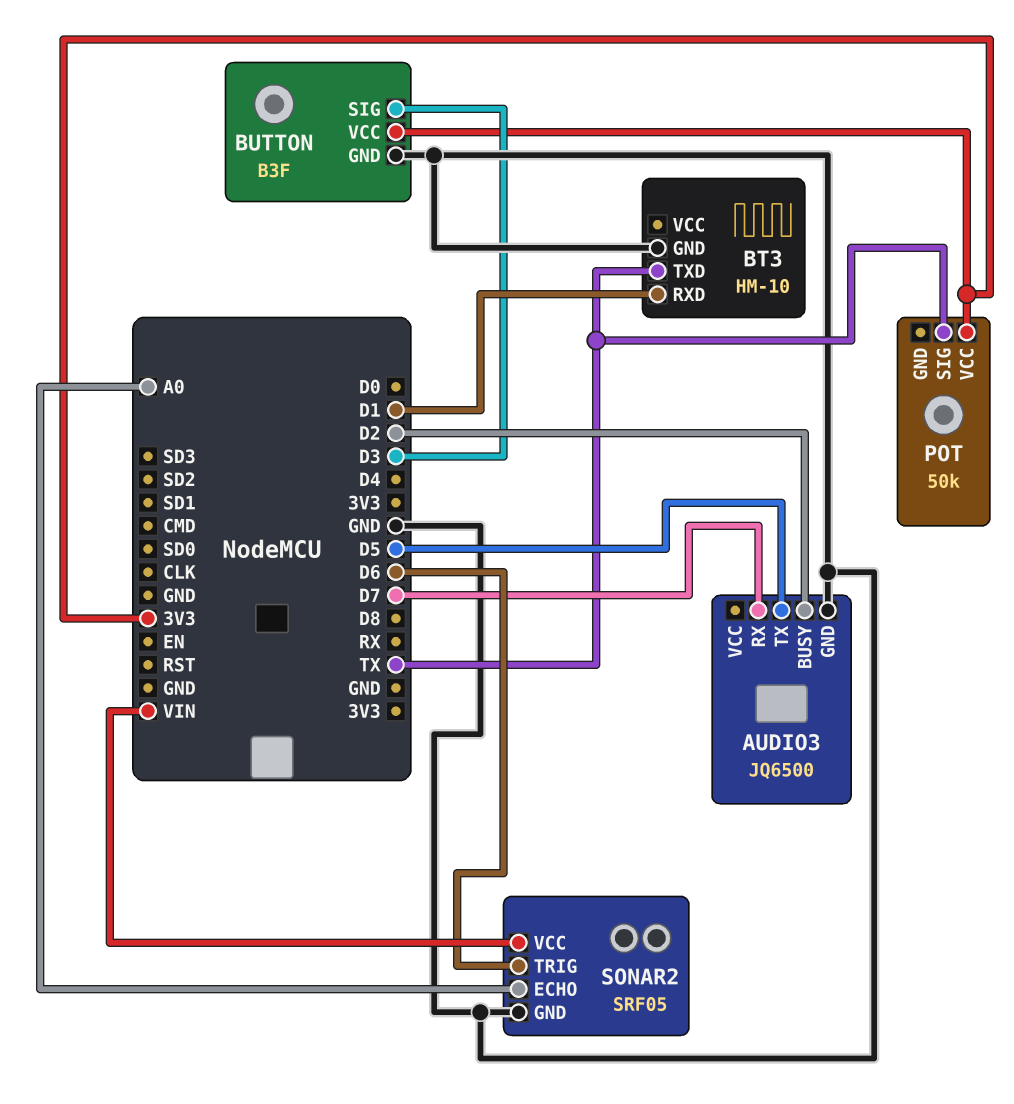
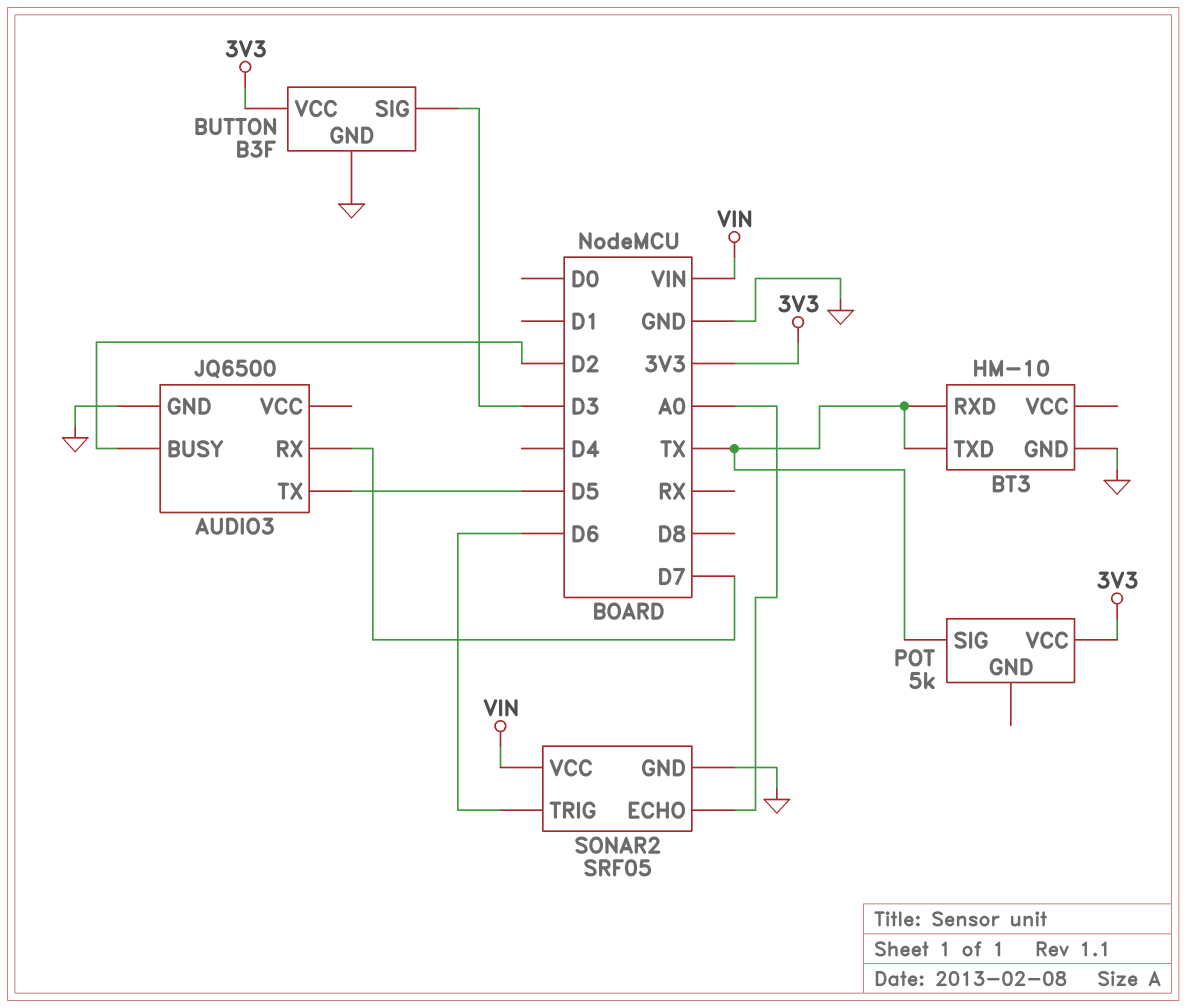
BT3 pin RXD: D1 -> TX
POT: 50k -> 5k

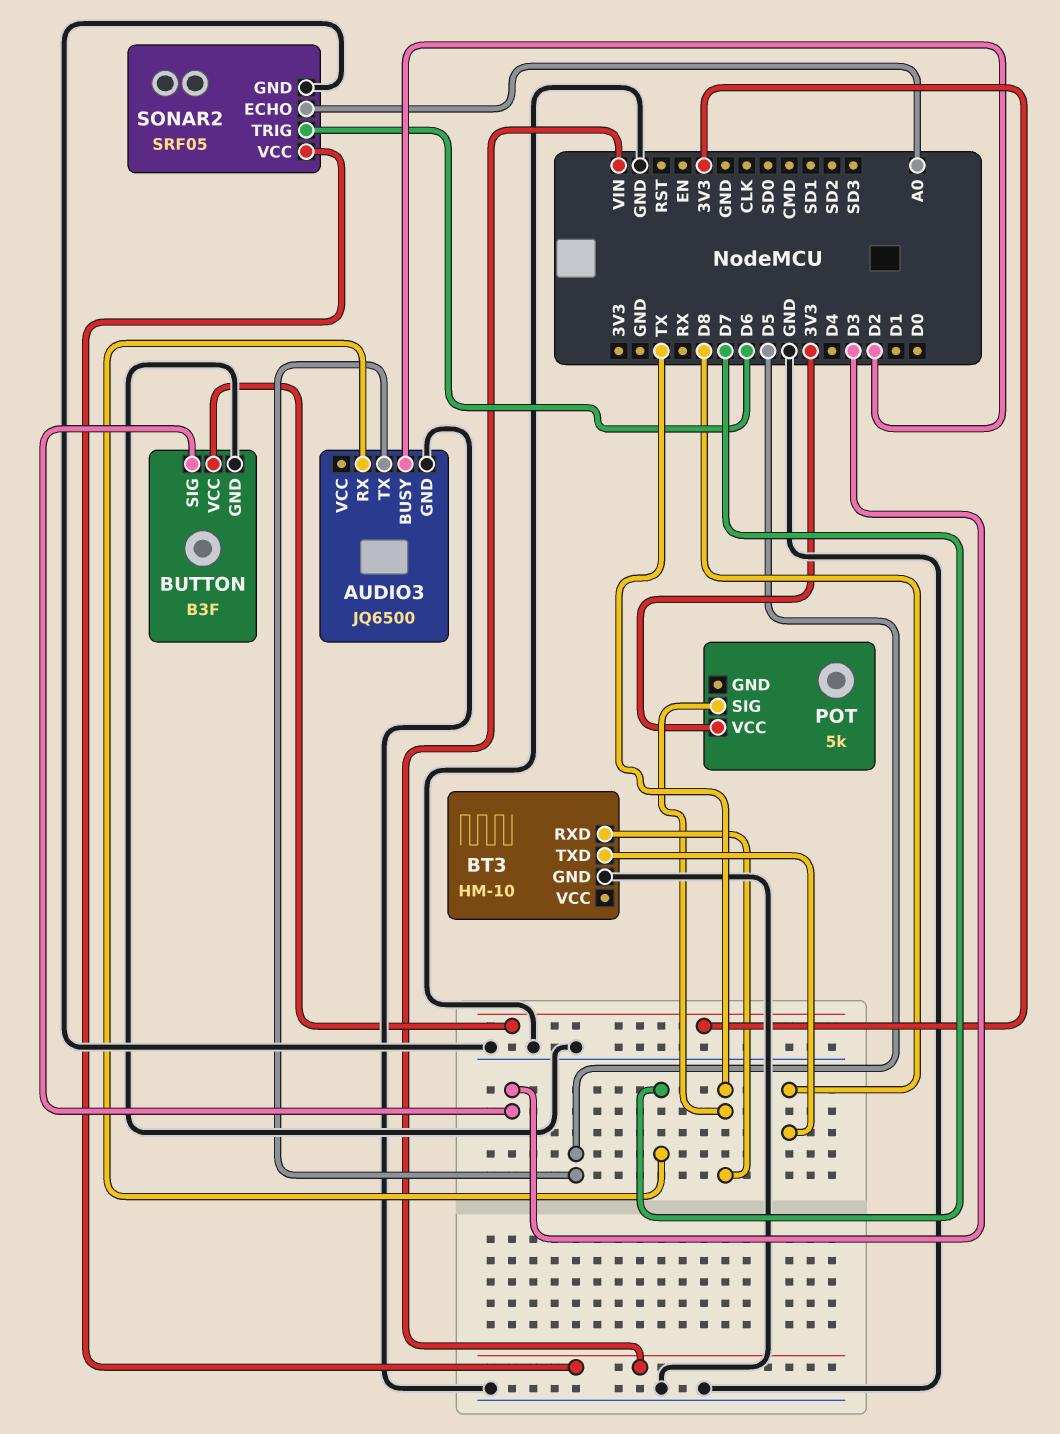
BT3 pin TXD: TX -> D8

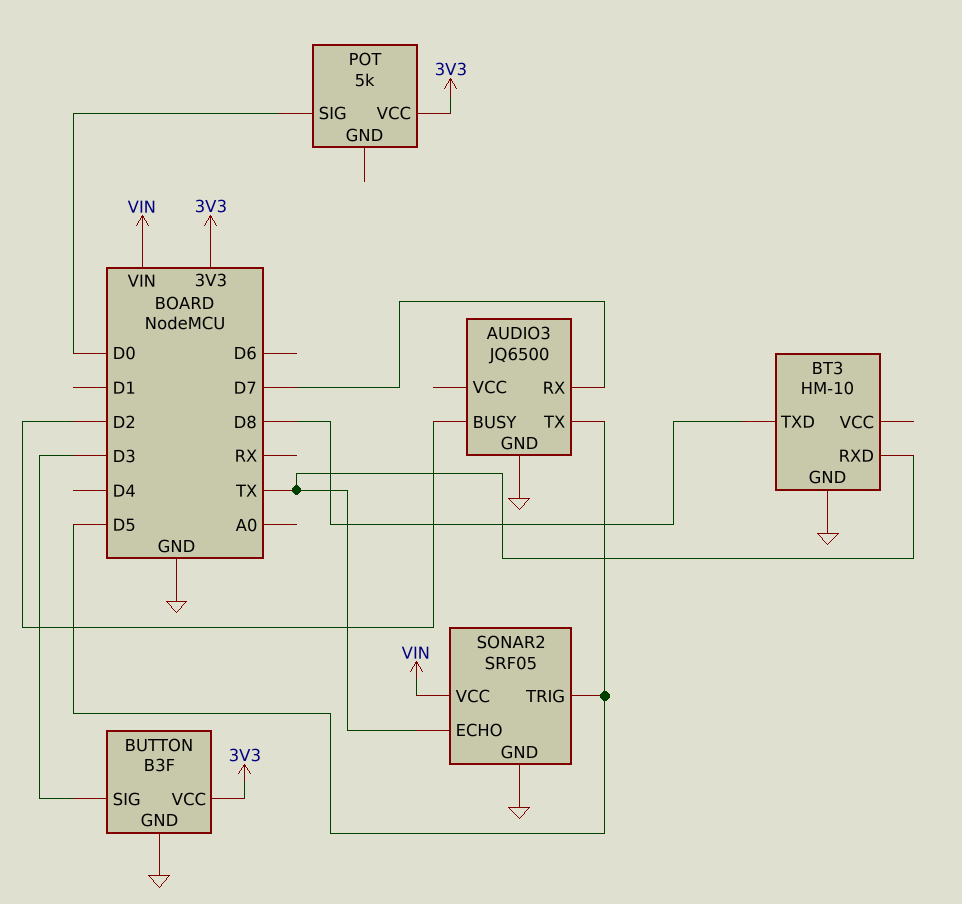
POT pin SIG: TX -> D0
SONAR2 pin ECHO: A0 -> TX
SONAR2 pin TRIG: D6 -> D5

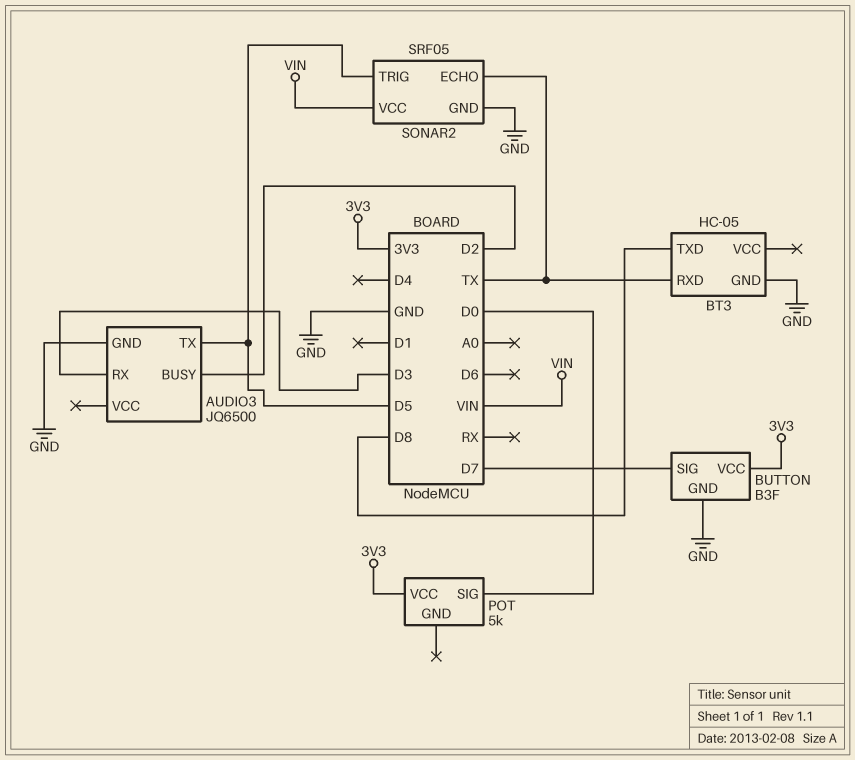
AUDIO3 pin RX: D7 -> D3
BT3: HM-10 -> HC-05
BUTTON pin SIG: D3 -> D7

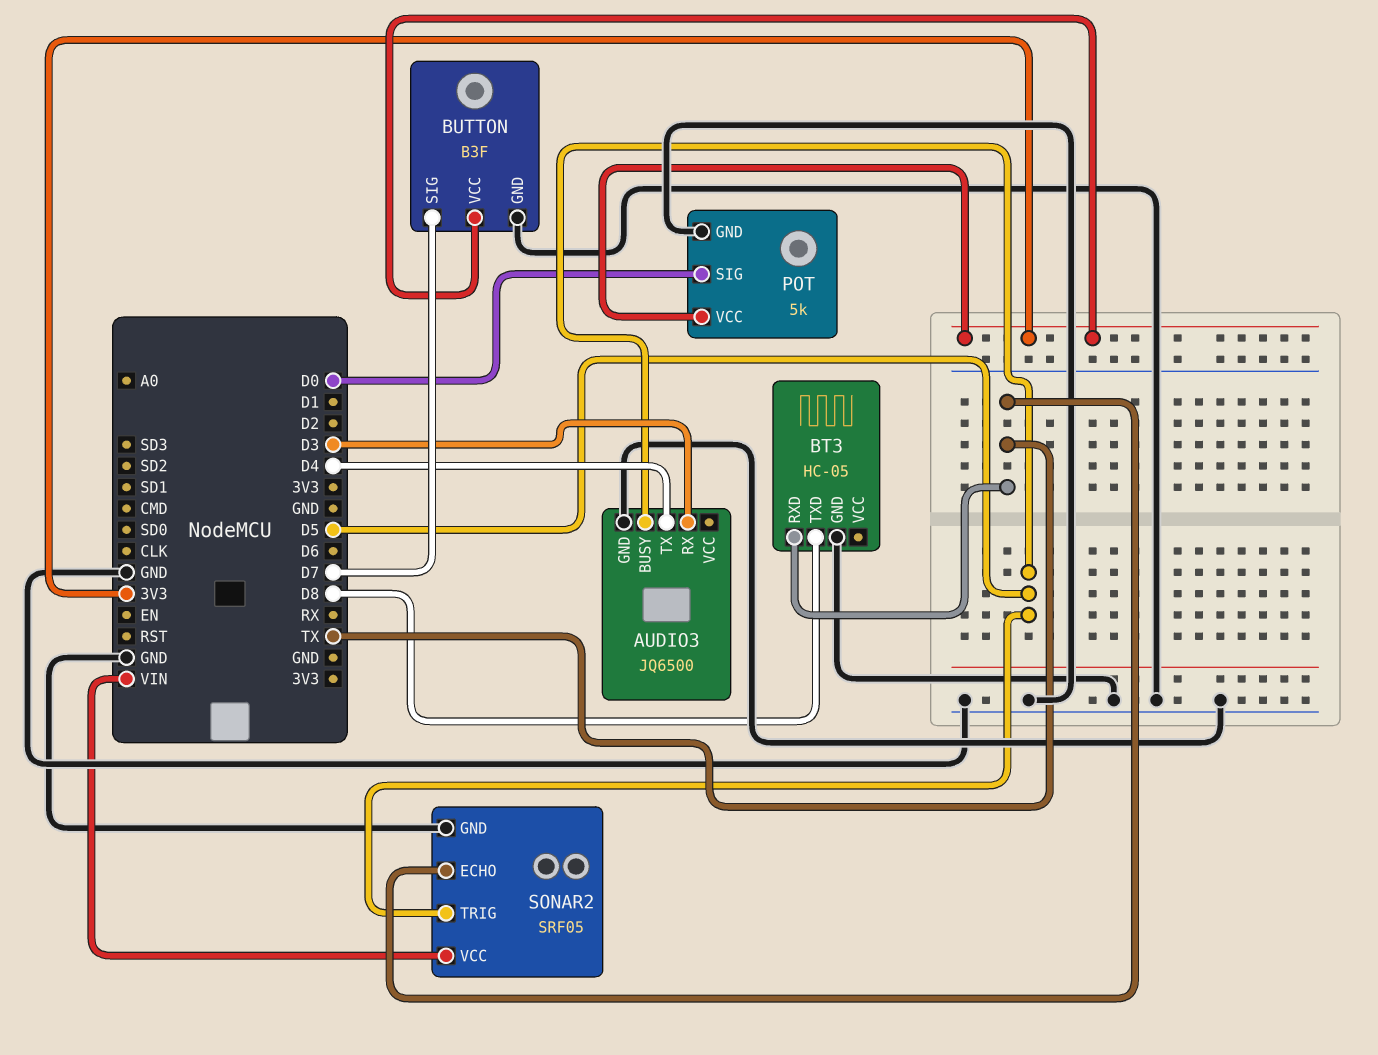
AUDIO3 pin BUSY: D2 -> D5
AUDIO3 pin TX: D5 -> D4
POT pin GND: none -> GND

